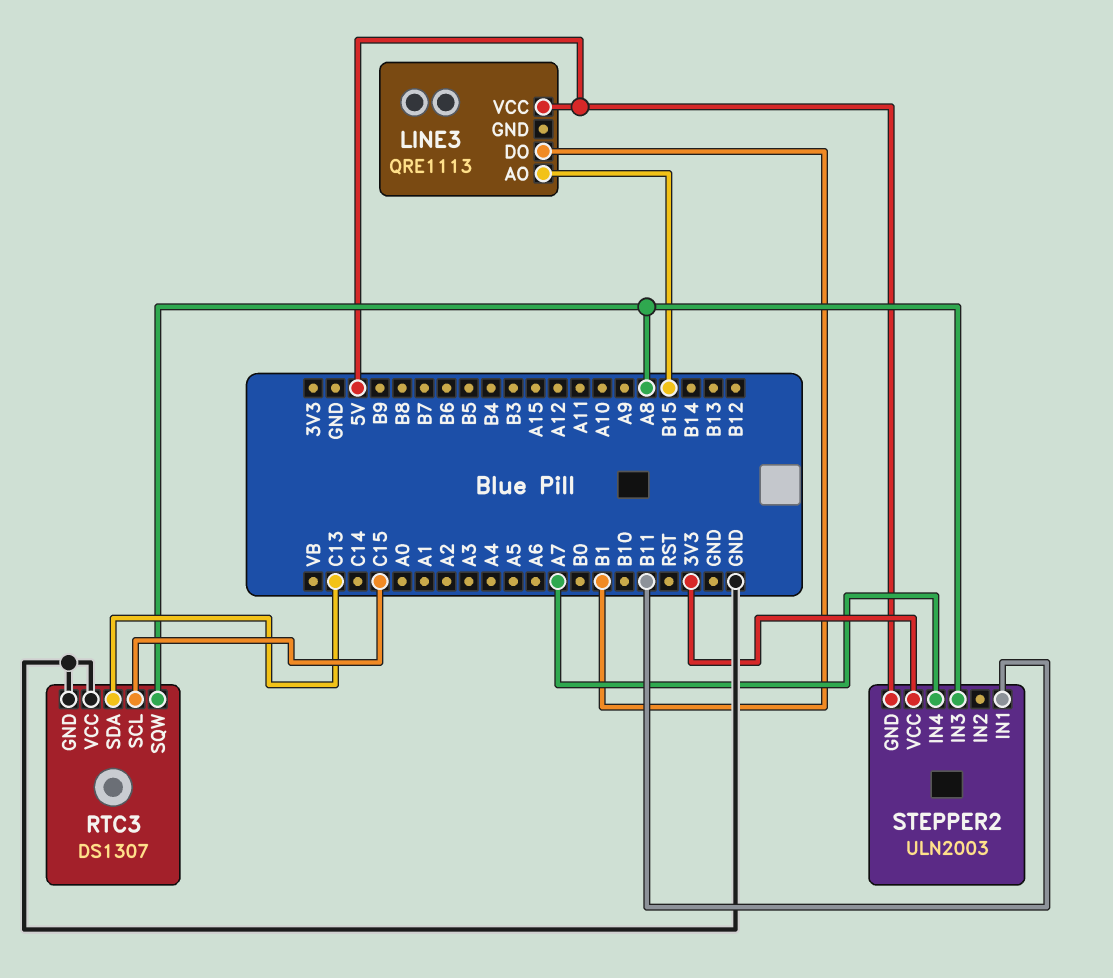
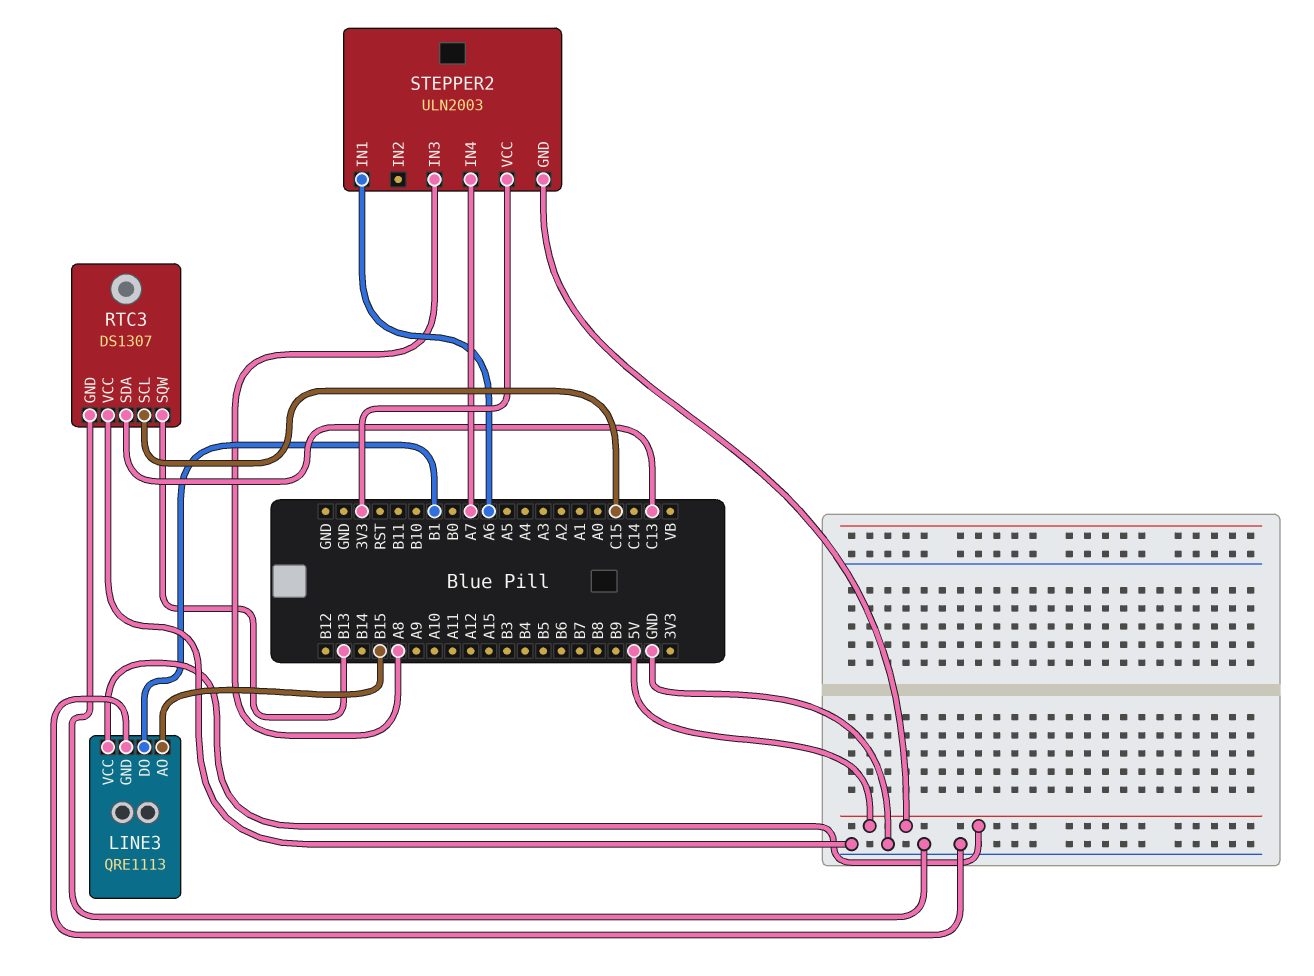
LINE3 pin GND: none -> GND
RTC3 pin SQW: A8 -> B13
STEPPER2 pin IN1: B11 -> A6

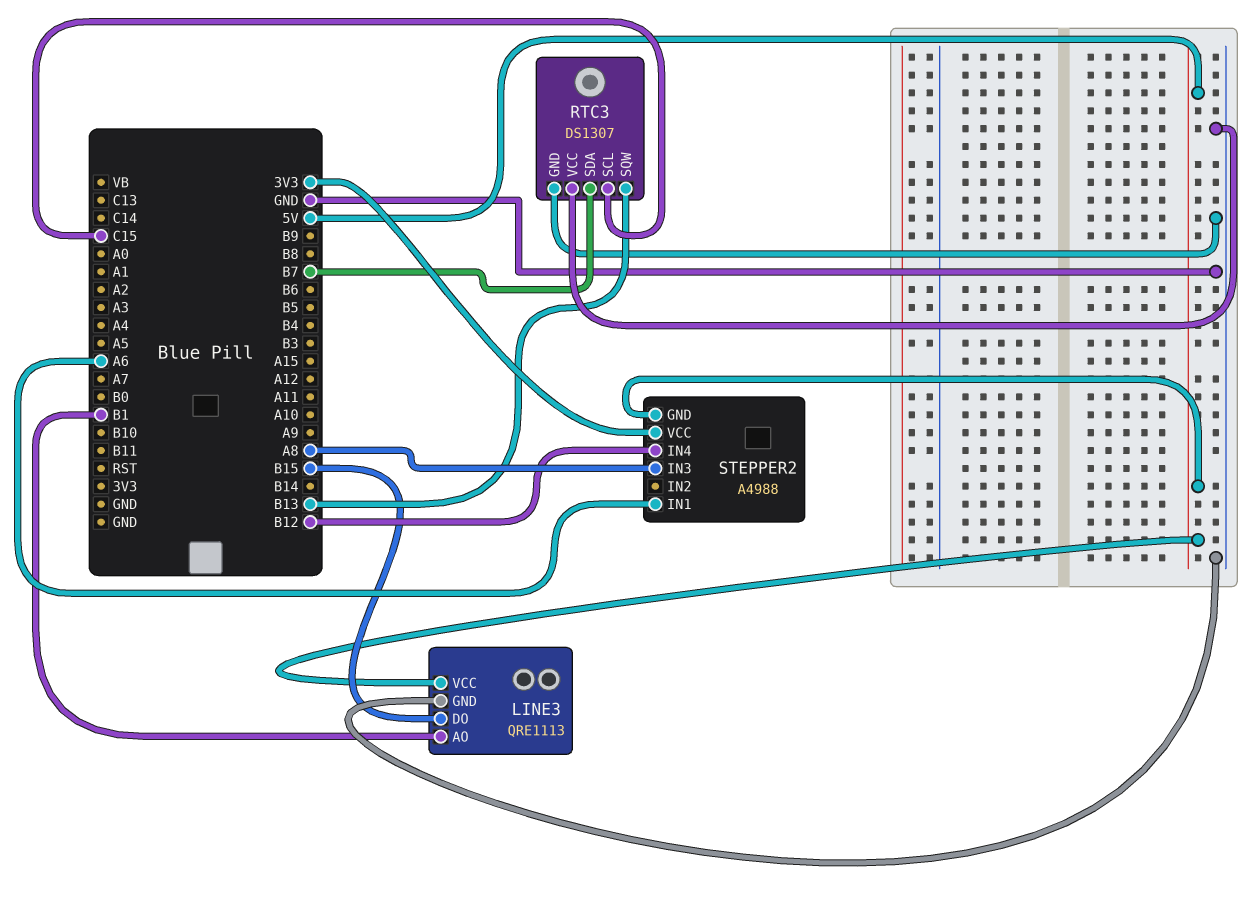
LINE3 pin AO: B15 -> B1
LINE3 pin DO: B1 -> B15
RTC3 pin SDA: C13 -> B7
STEPPER2: ULN2003 -> A4988
STEPPER2 pin IN4: A7 -> B12

